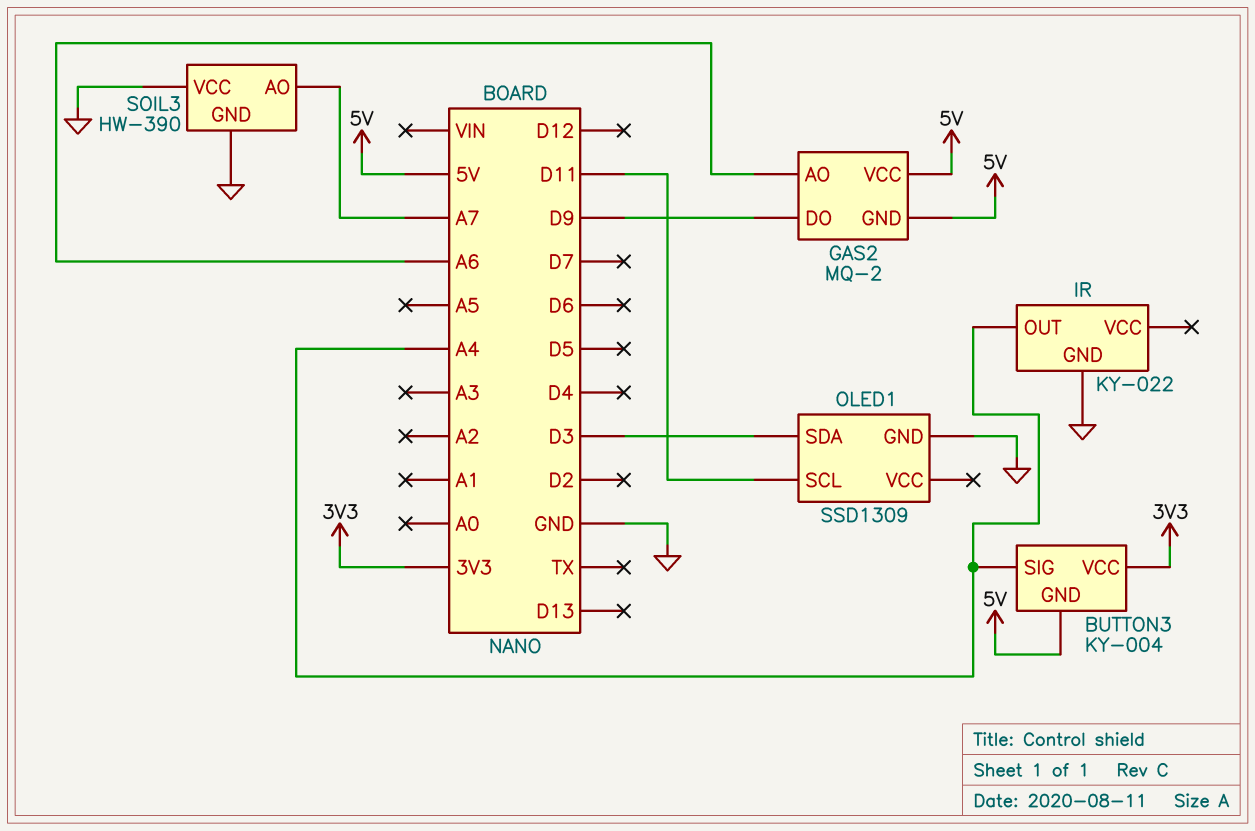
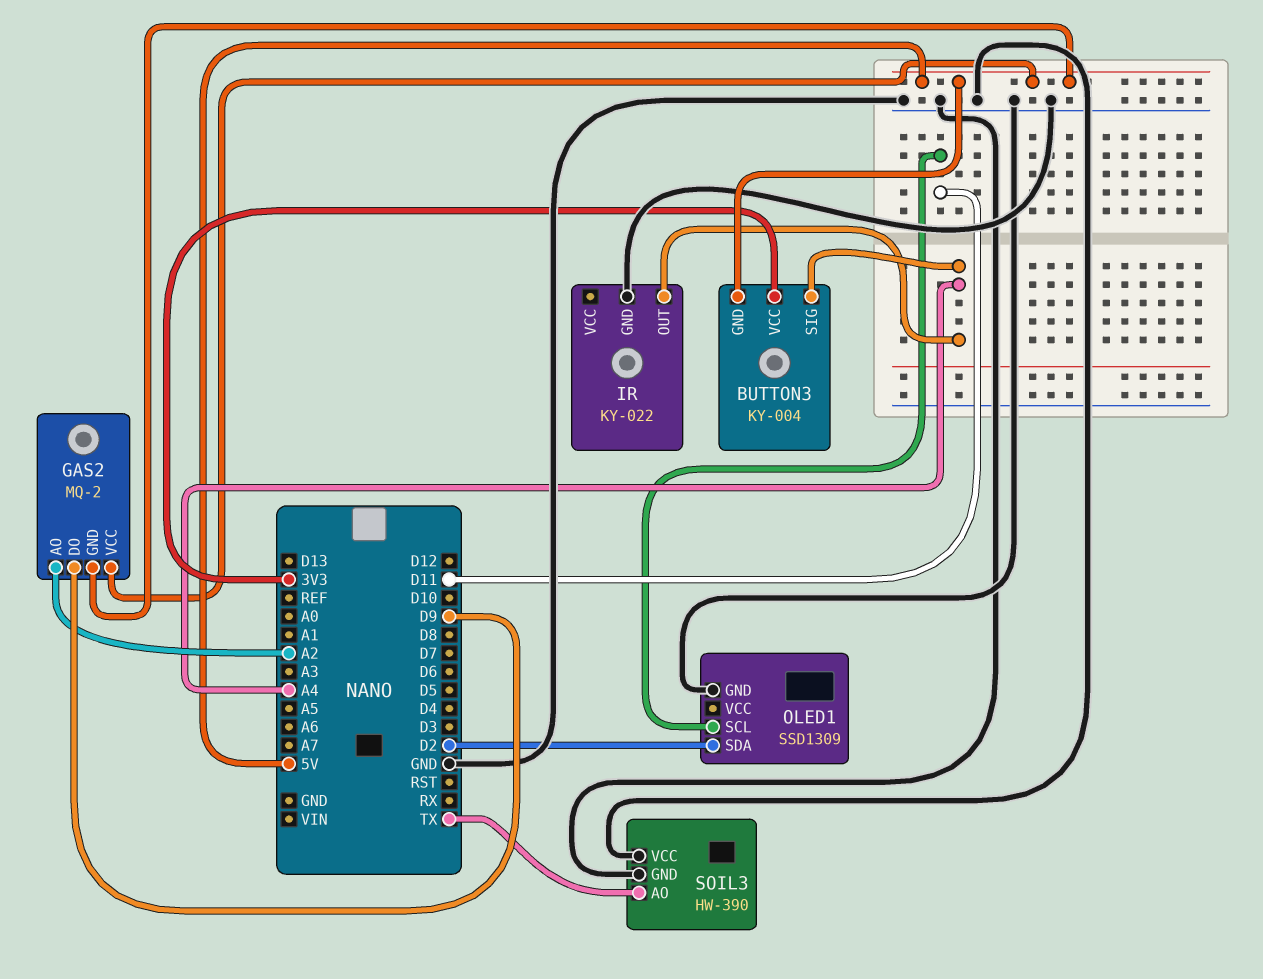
GAS2 pin AO: A6 -> A2
OLED1 pin SDA: D3 -> D2
SOIL3 pin AO: A7 -> TX

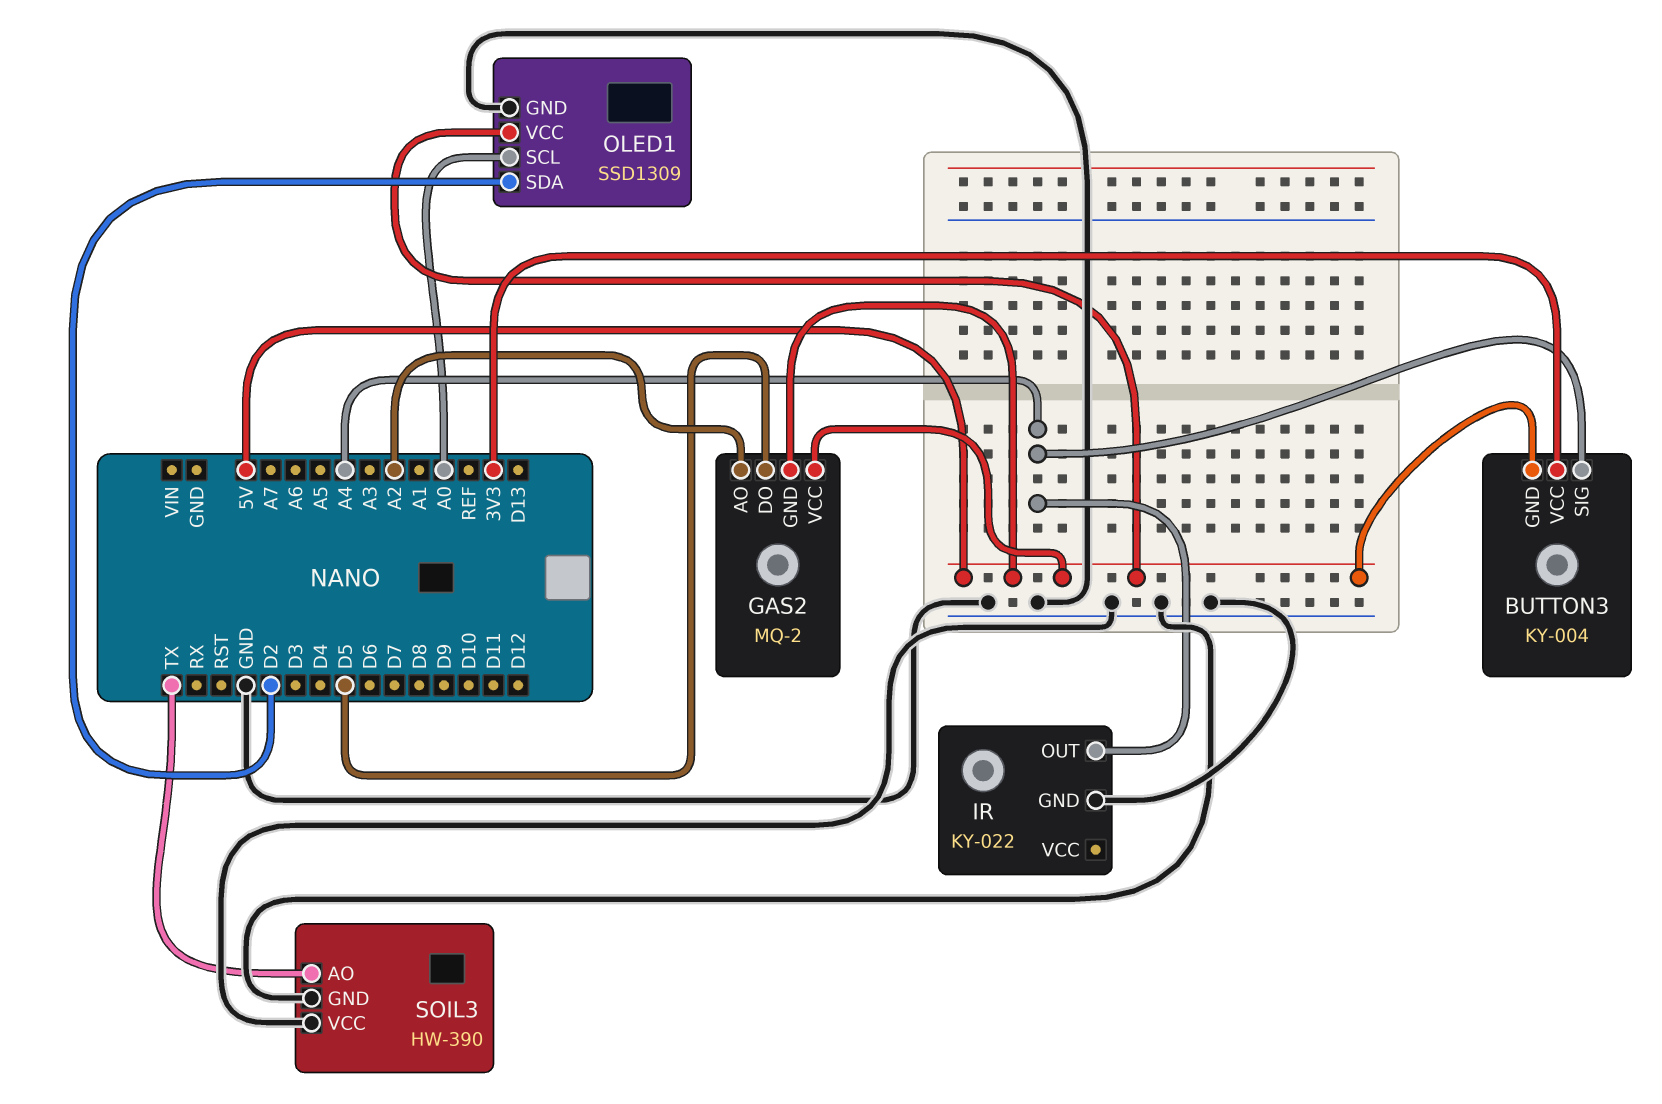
GAS2 pin DO: D9 -> D5
OLED1 pin SCL: D11 -> A0
OLED1 pin VCC: none -> 5V

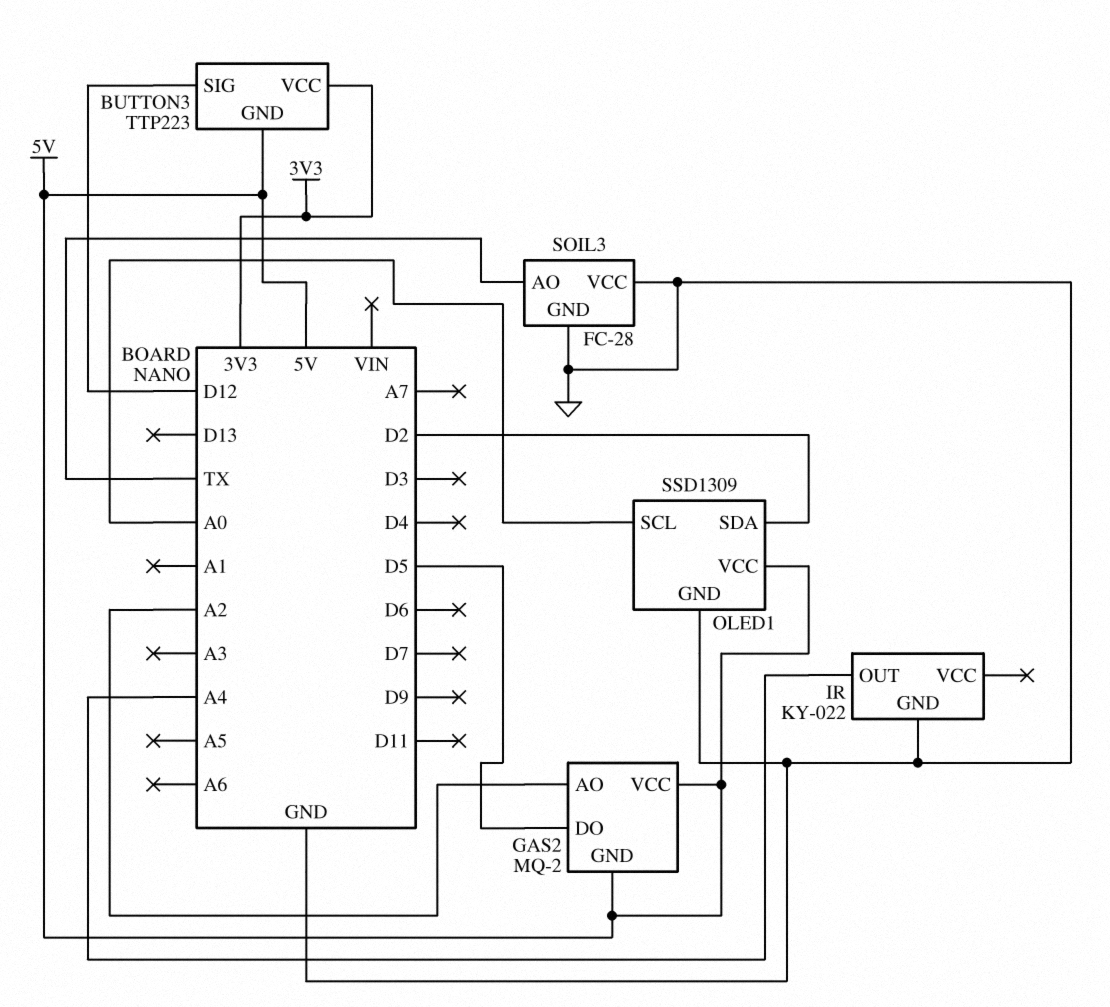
BUTTON3: KY-004 -> TTP223
BUTTON3 pin SIG: A4 -> D12
SOIL3: HW-390 -> FC-28

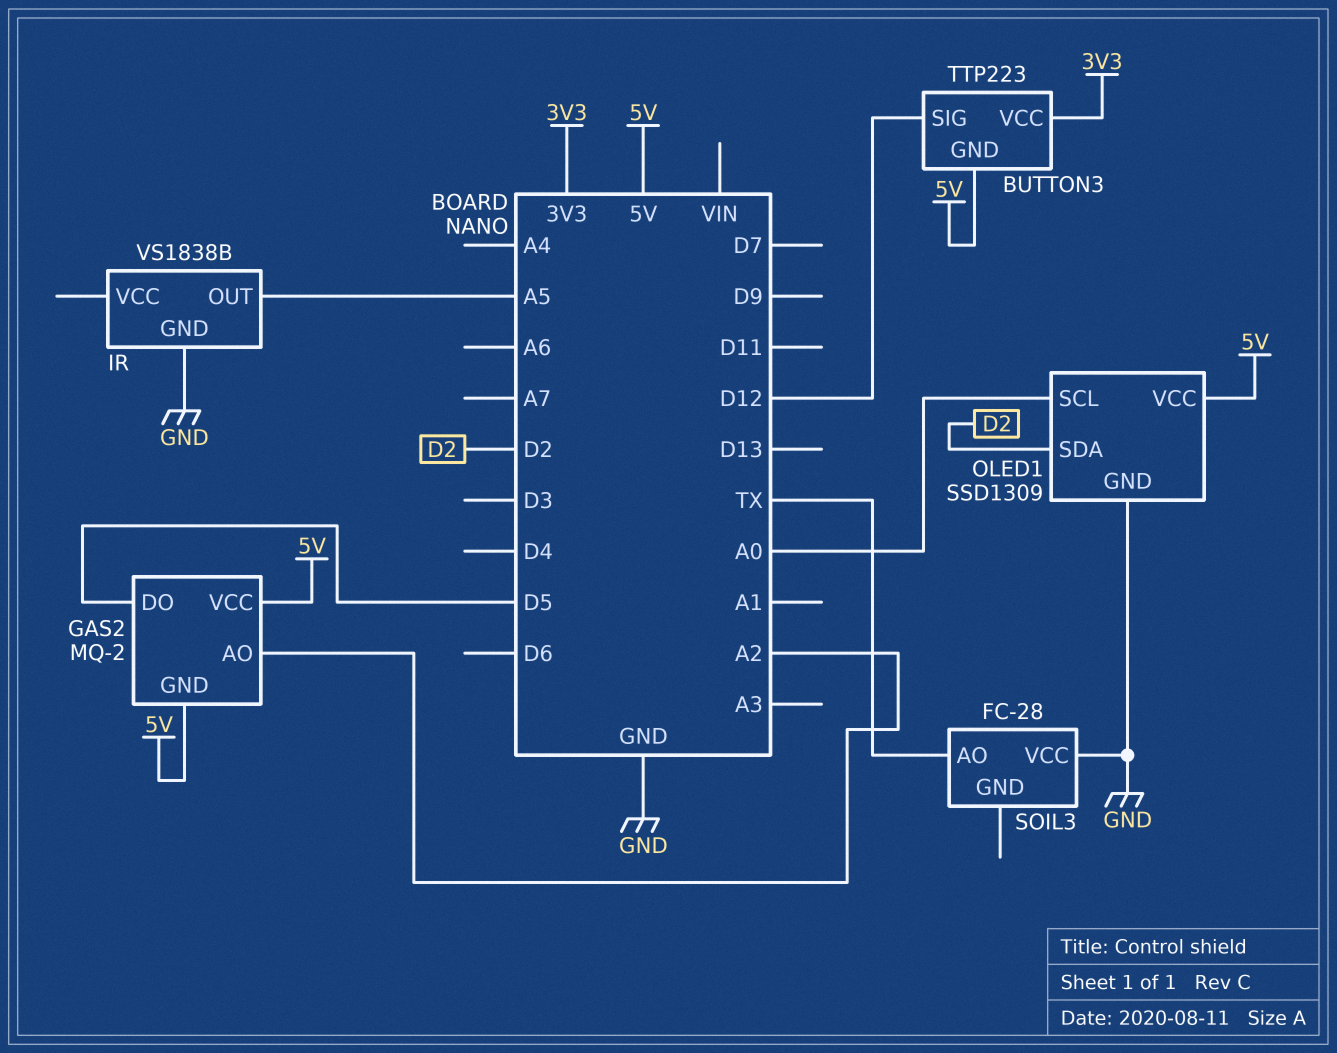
IR: KY-022 -> VS1838B
IR pin OUT: A4 -> A5
SOIL3 pin GND: GND -> none

